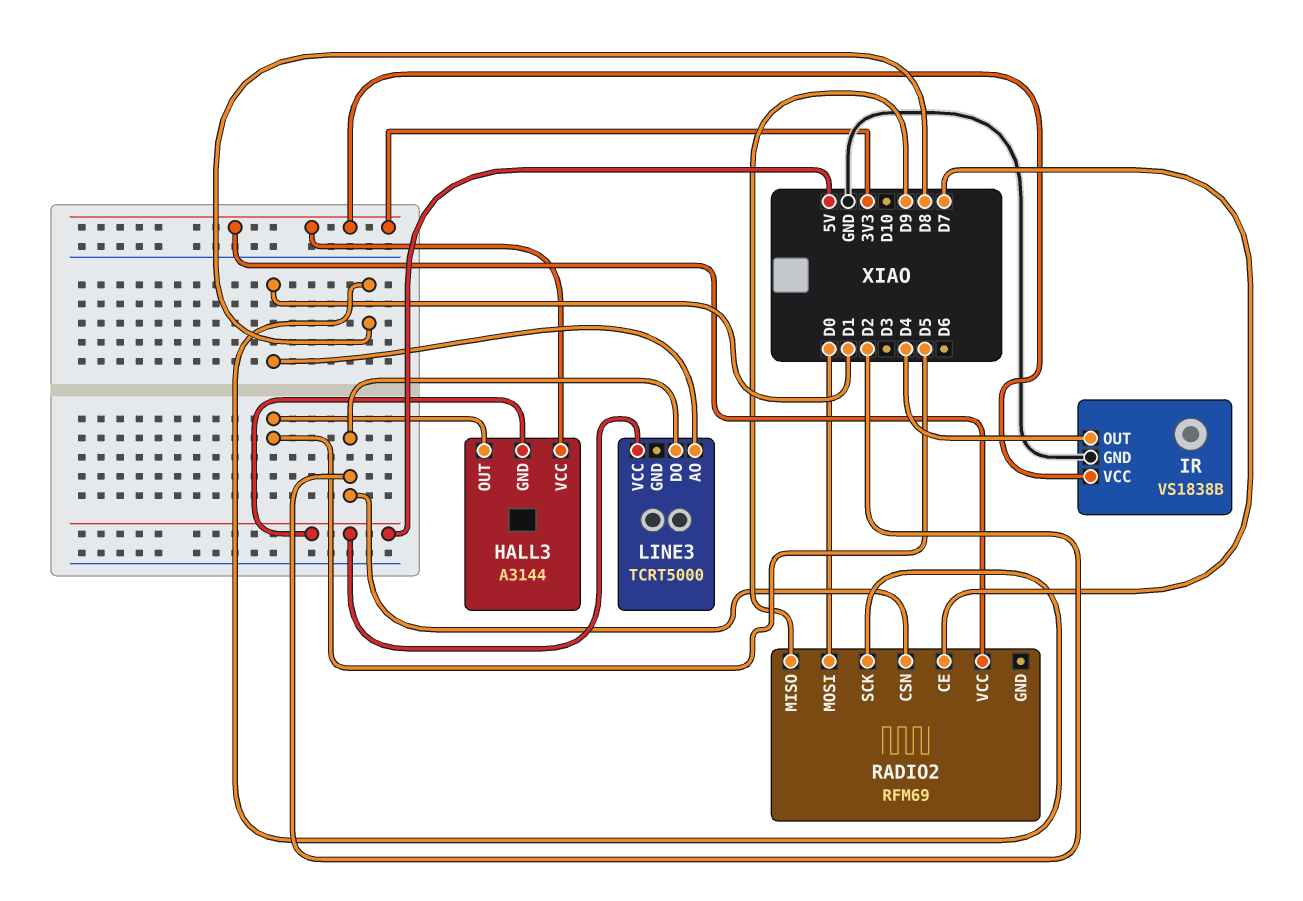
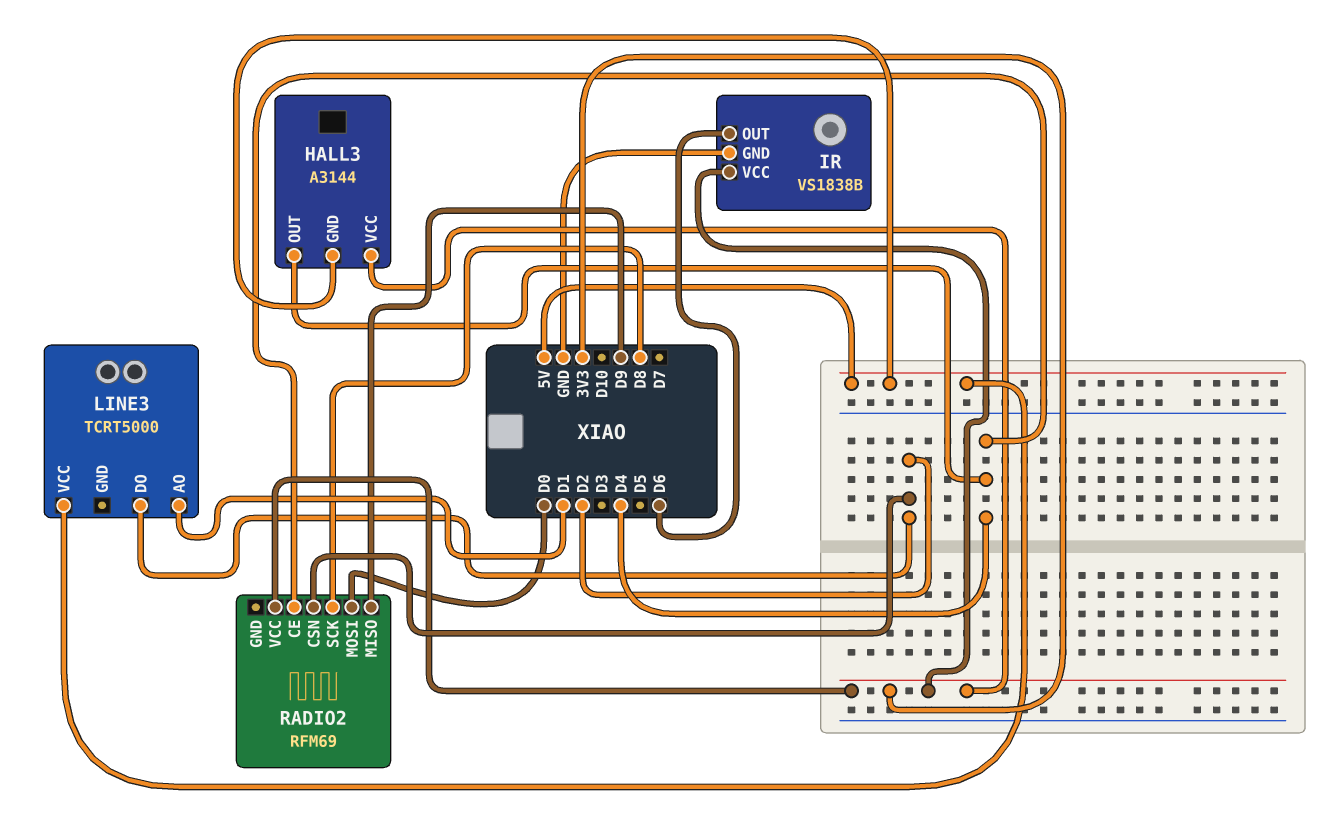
HALL3 pin OUT: D5 -> D4
IR pin OUT: D4 -> D6
RADIO2 pin CE: D7 -> D4

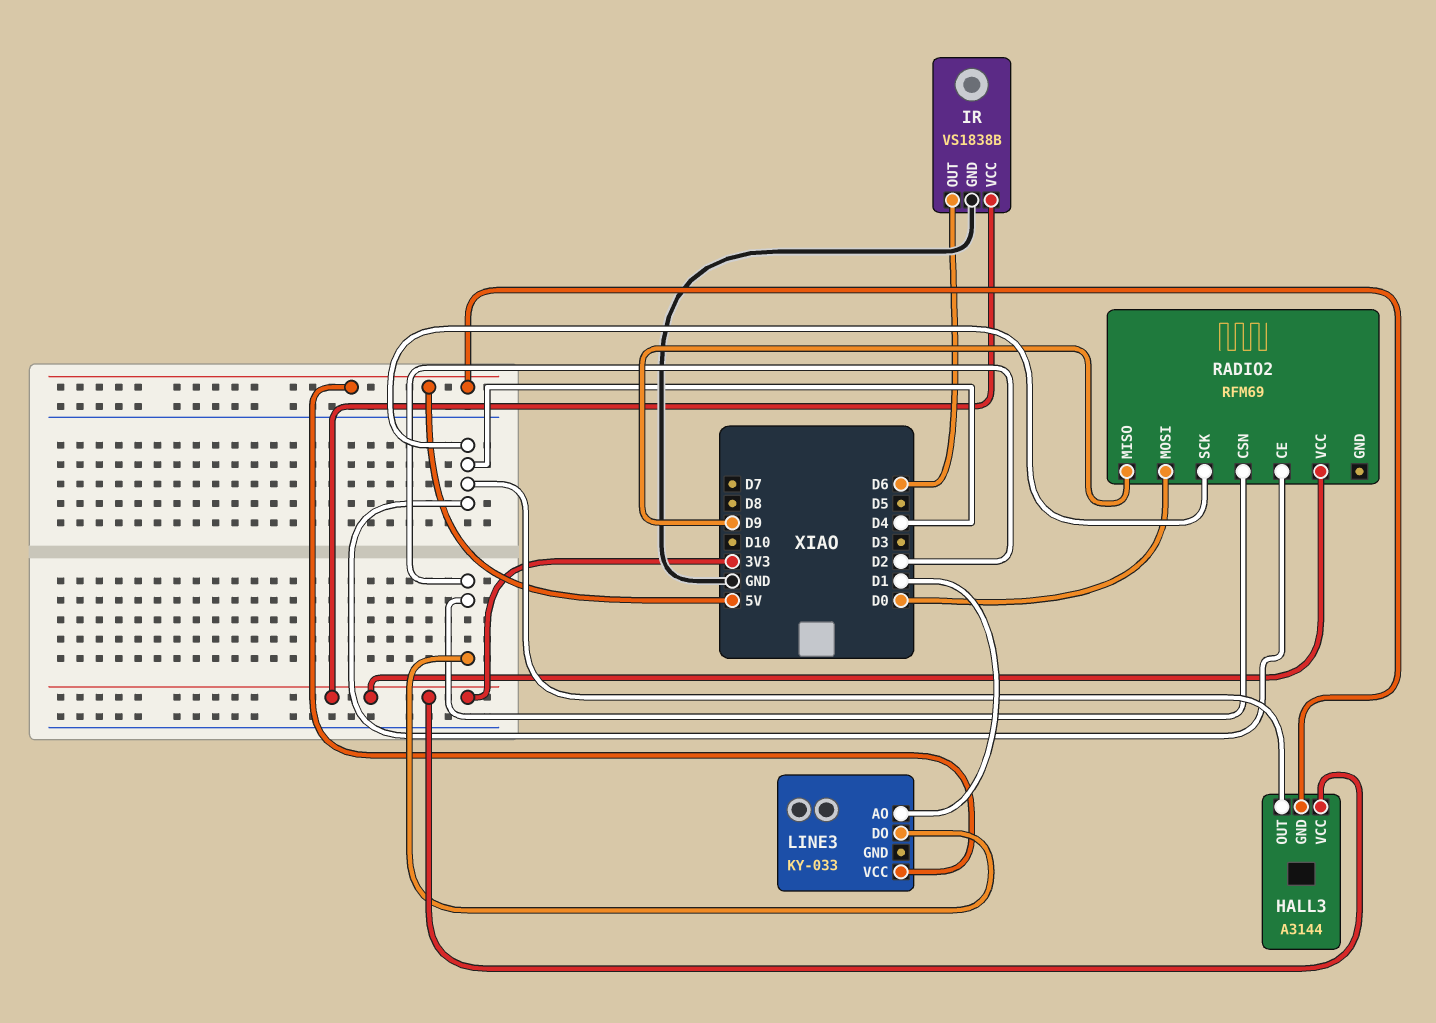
LINE3: TCRT5000 -> KY-033
RADIO2 pin SCK: D8 -> D4

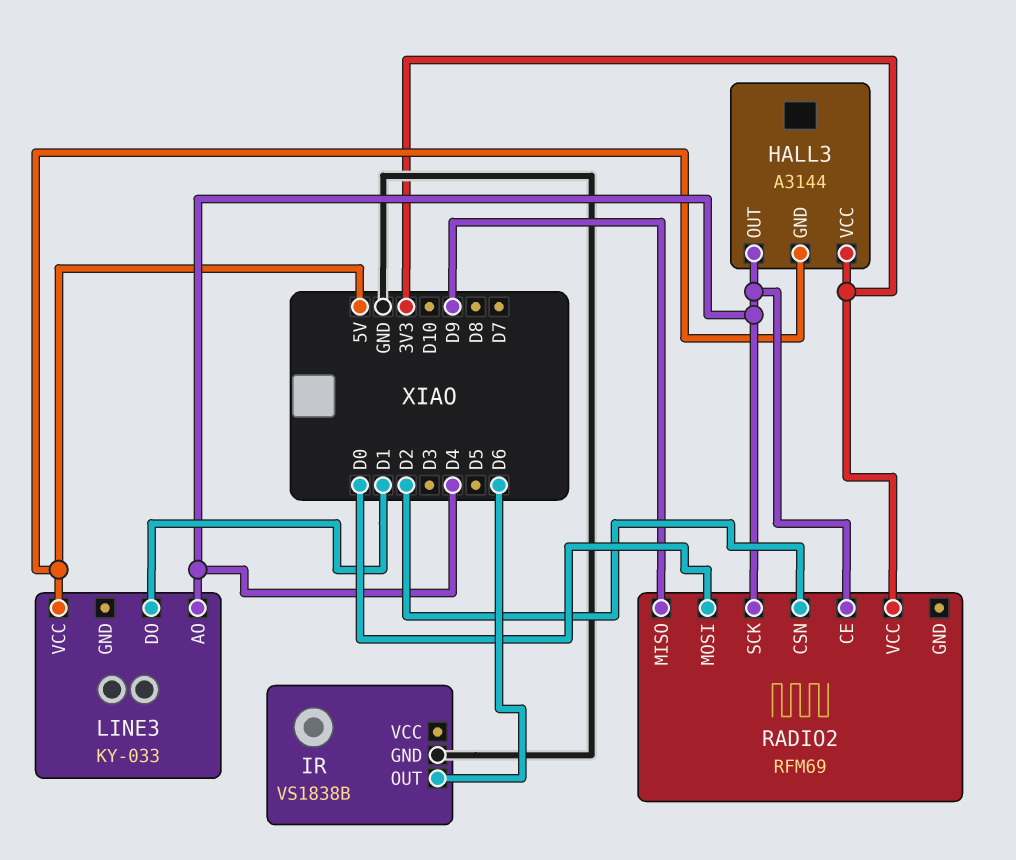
IR pin VCC: 3V3 -> none
LINE3 pin AO: D1 -> D4
LINE3 pin DO: D2 -> D1

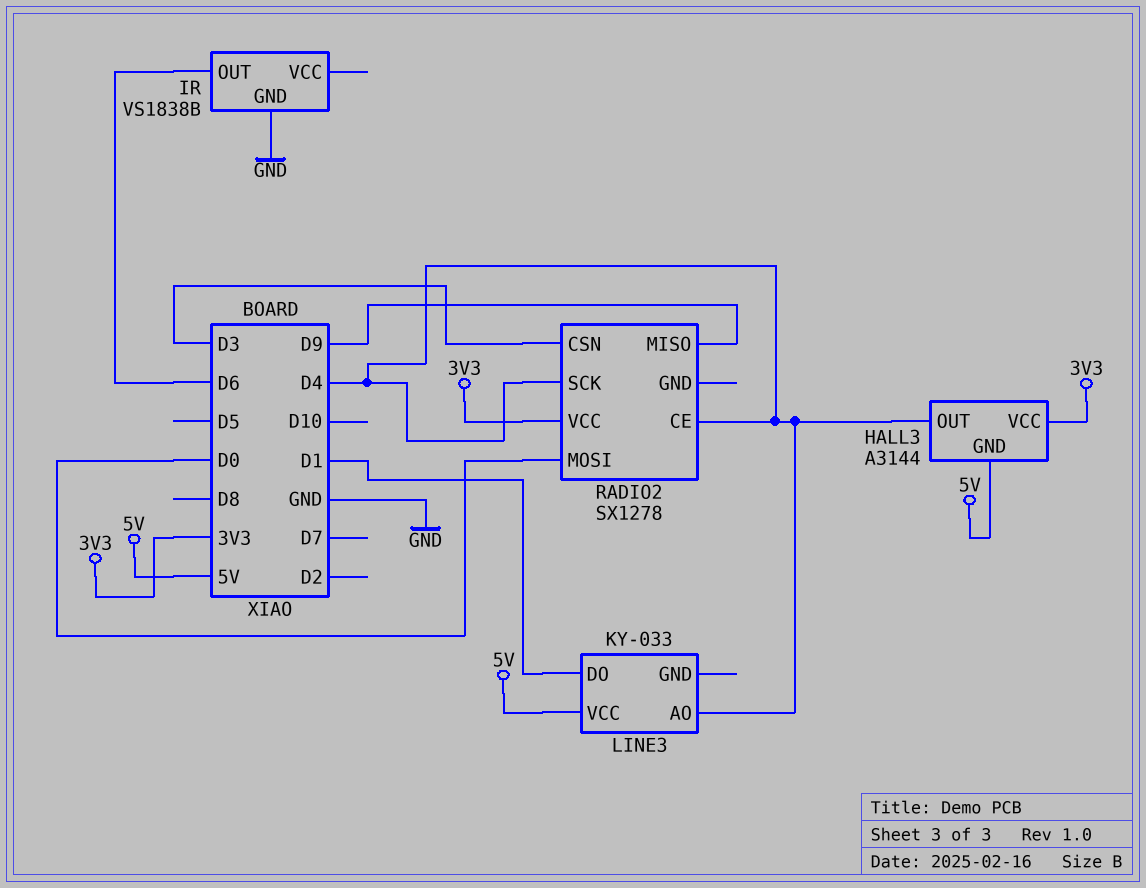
RADIO2: RFM69 -> SX1278
RADIO2 pin CSN: D2 -> D3

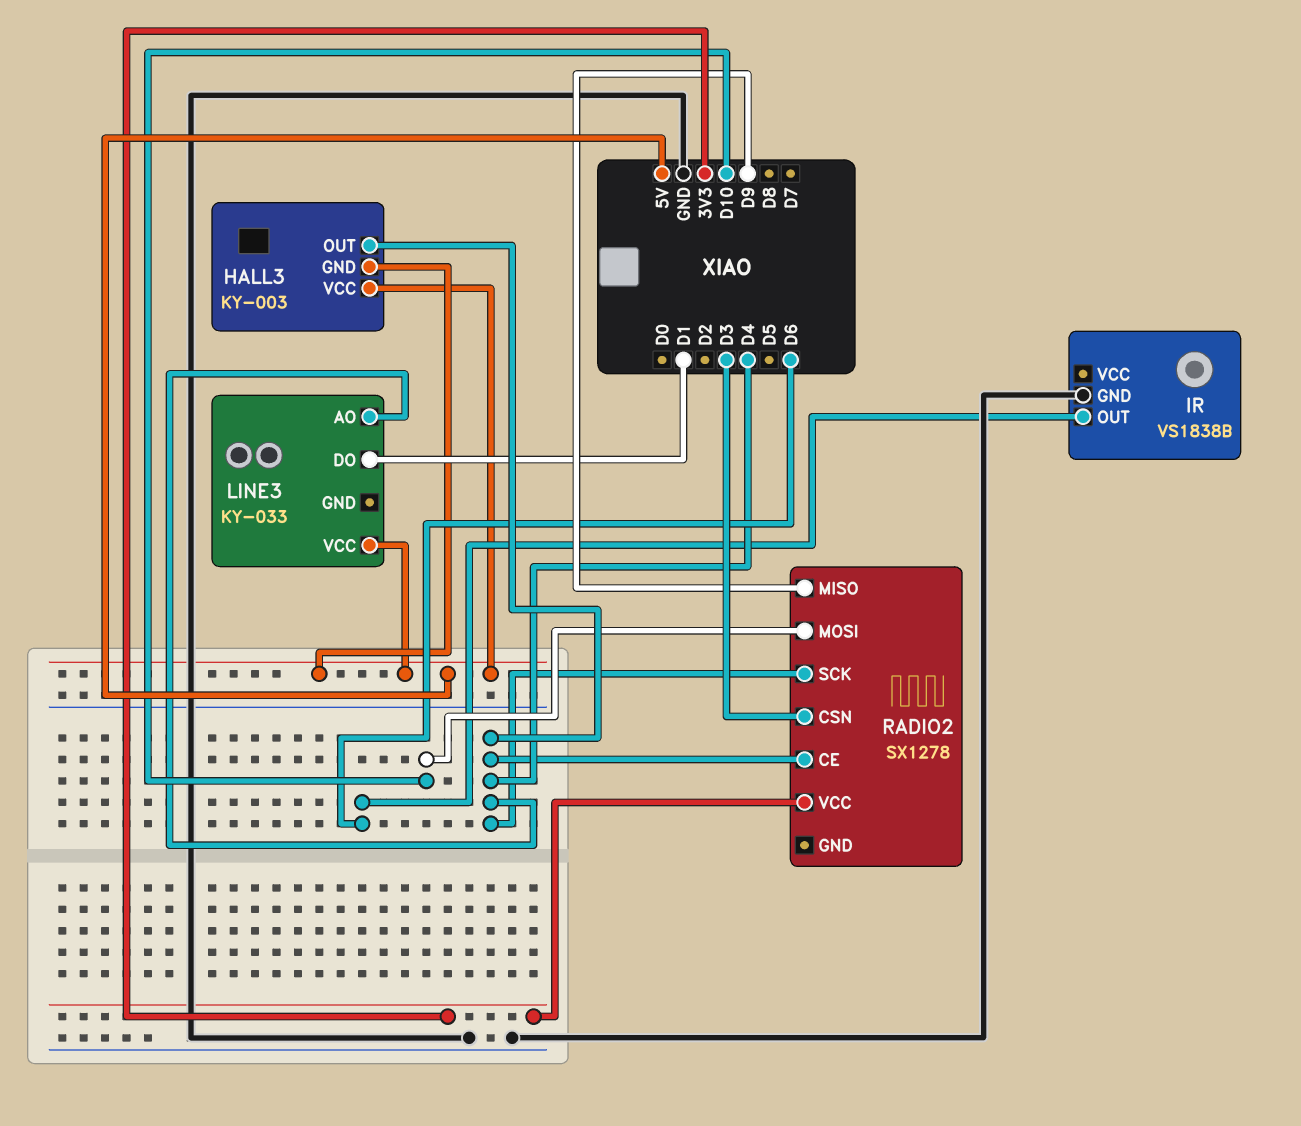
HALL3: A3144 -> KY-003
HALL3 pin VCC: 3V3 -> 5V
RADIO2 pin MOSI: D0 -> D10

